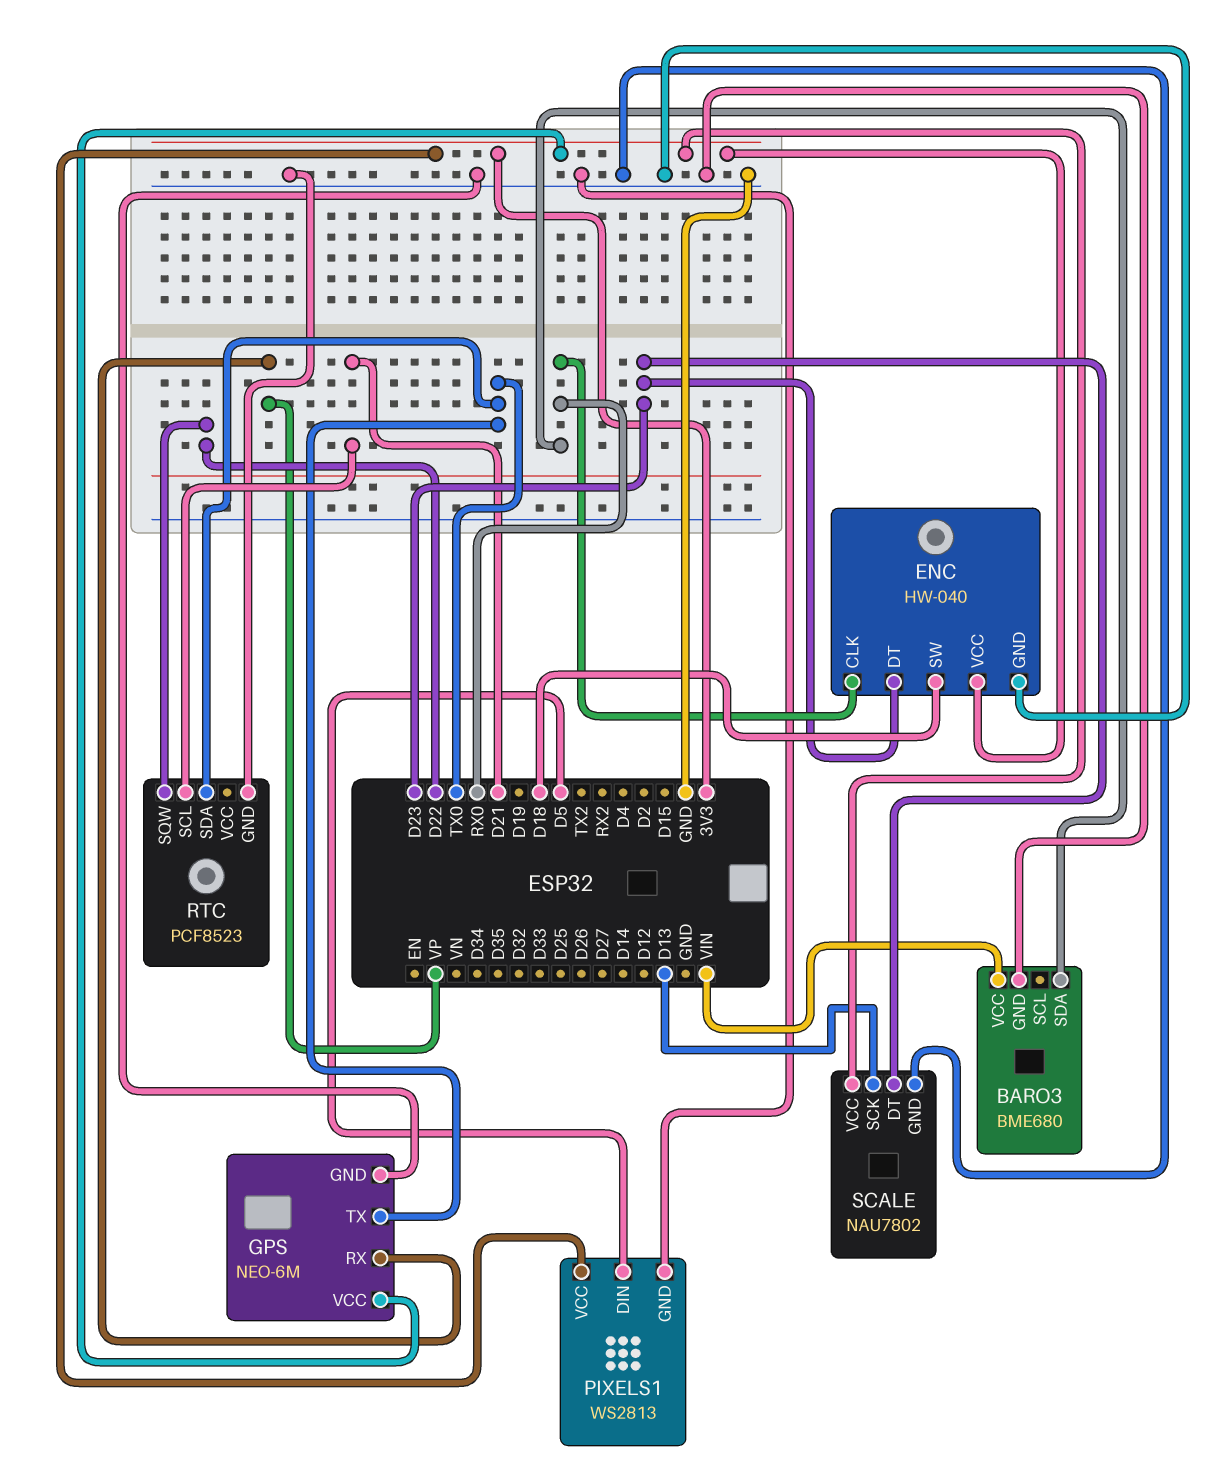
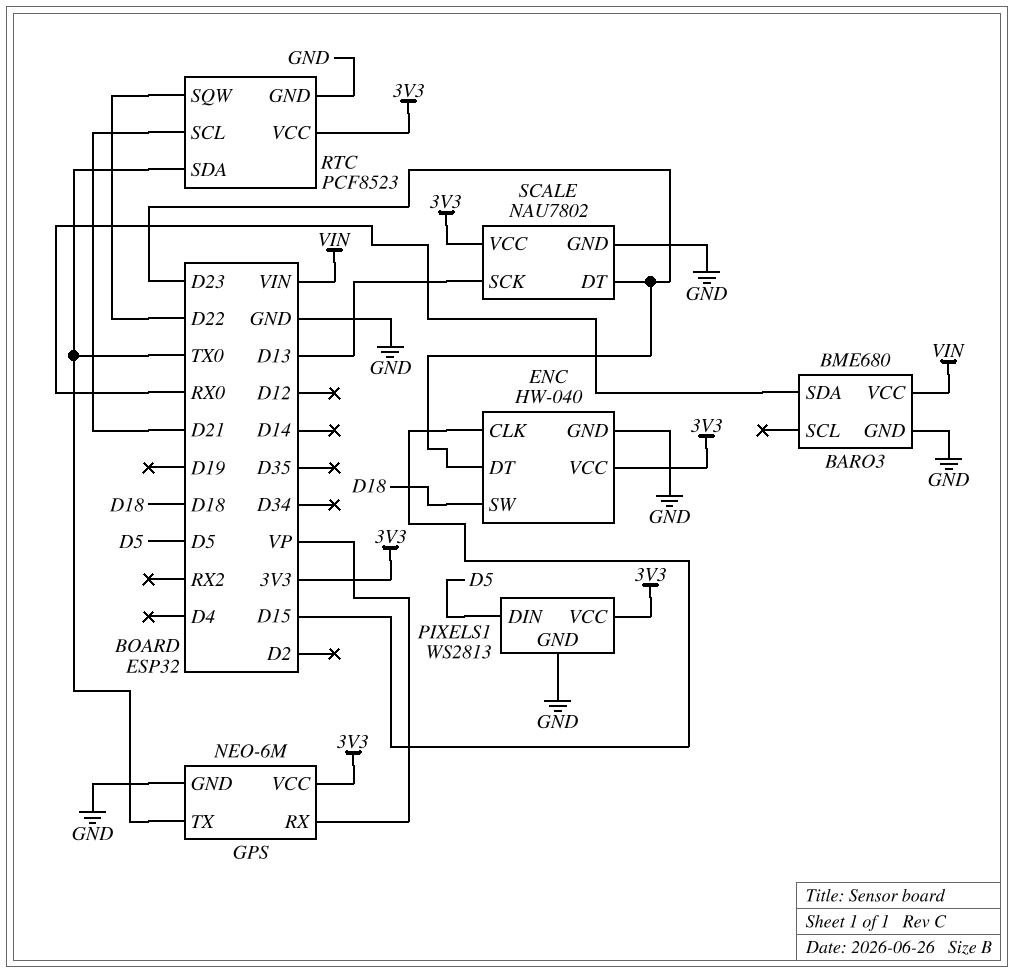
ENC pin CLK: RX0 -> D15
RTC pin VCC: none -> 3V3

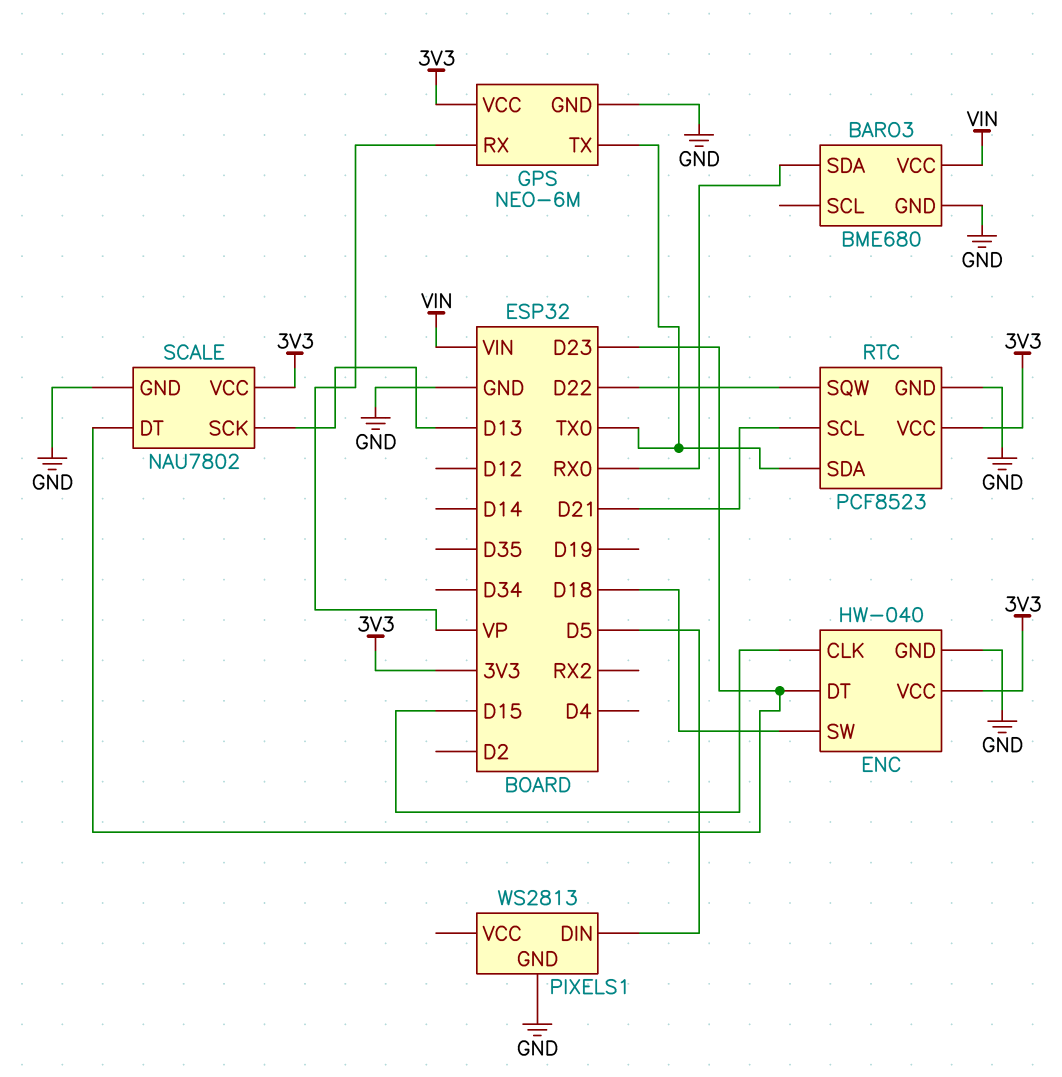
PIXELS1 pin VCC: 3V3 -> none

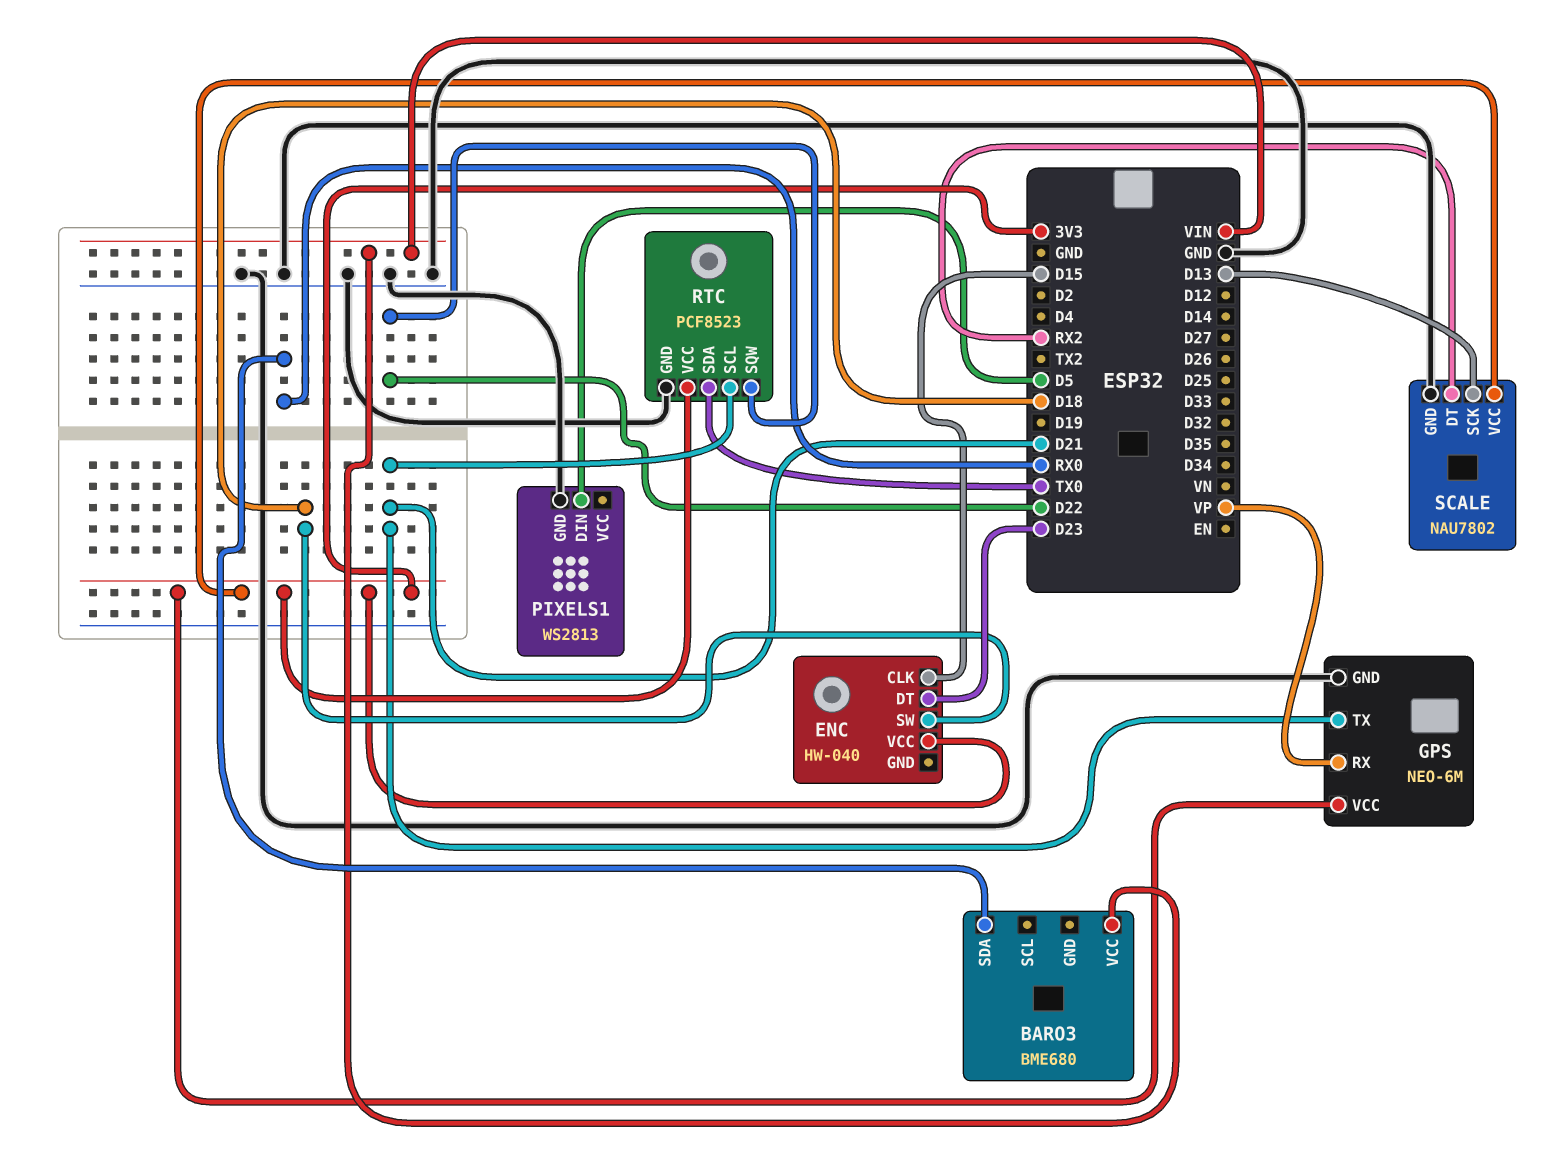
BARO3 pin GND: GND -> none
ENC pin GND: GND -> none
GPS pin TX: TX0 -> D21
SCALE pin DT: D23 -> RX2

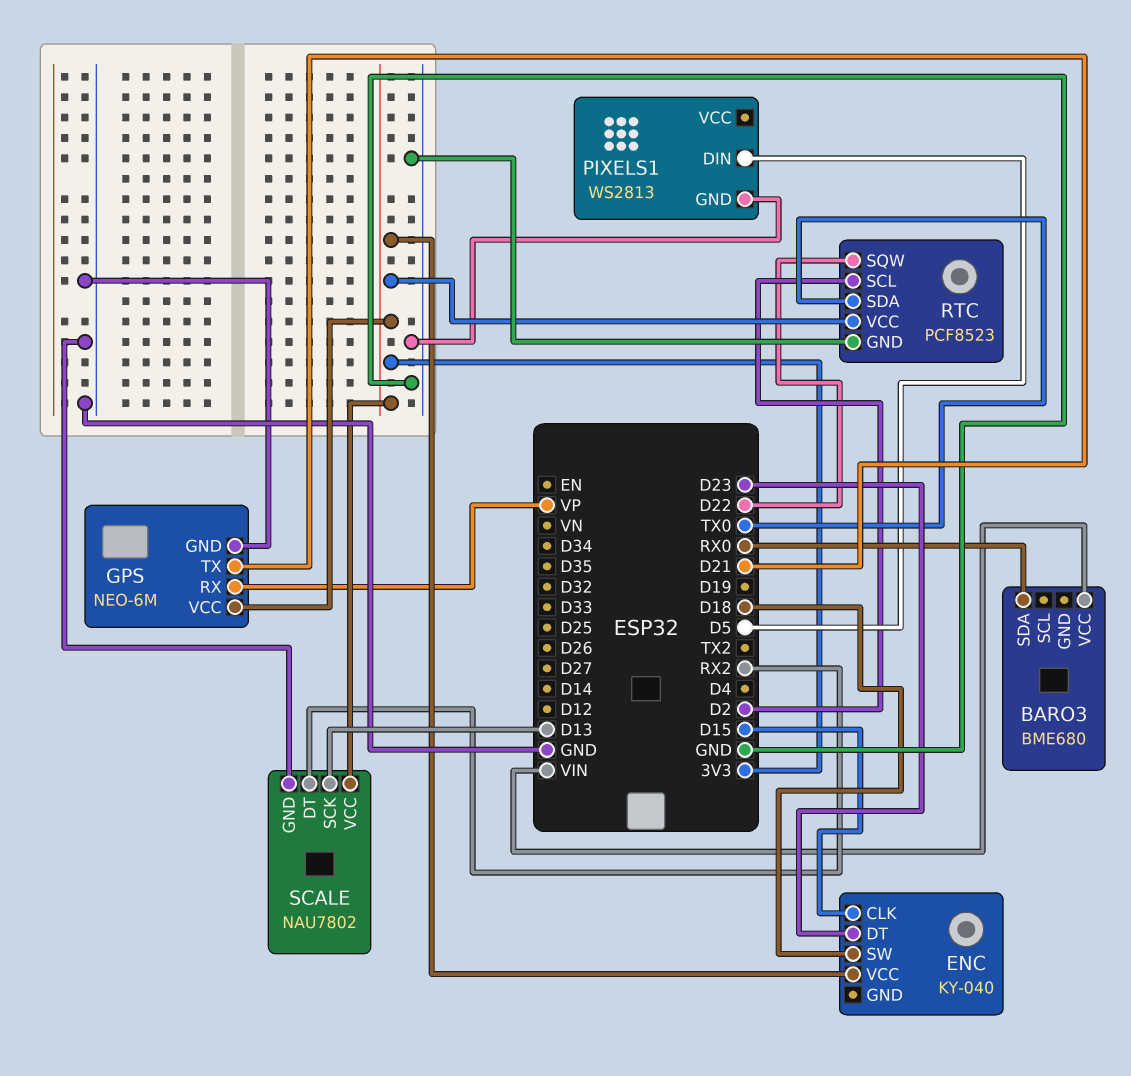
ENC: HW-040 -> KY-040
RTC pin SCL: D21 -> D2

